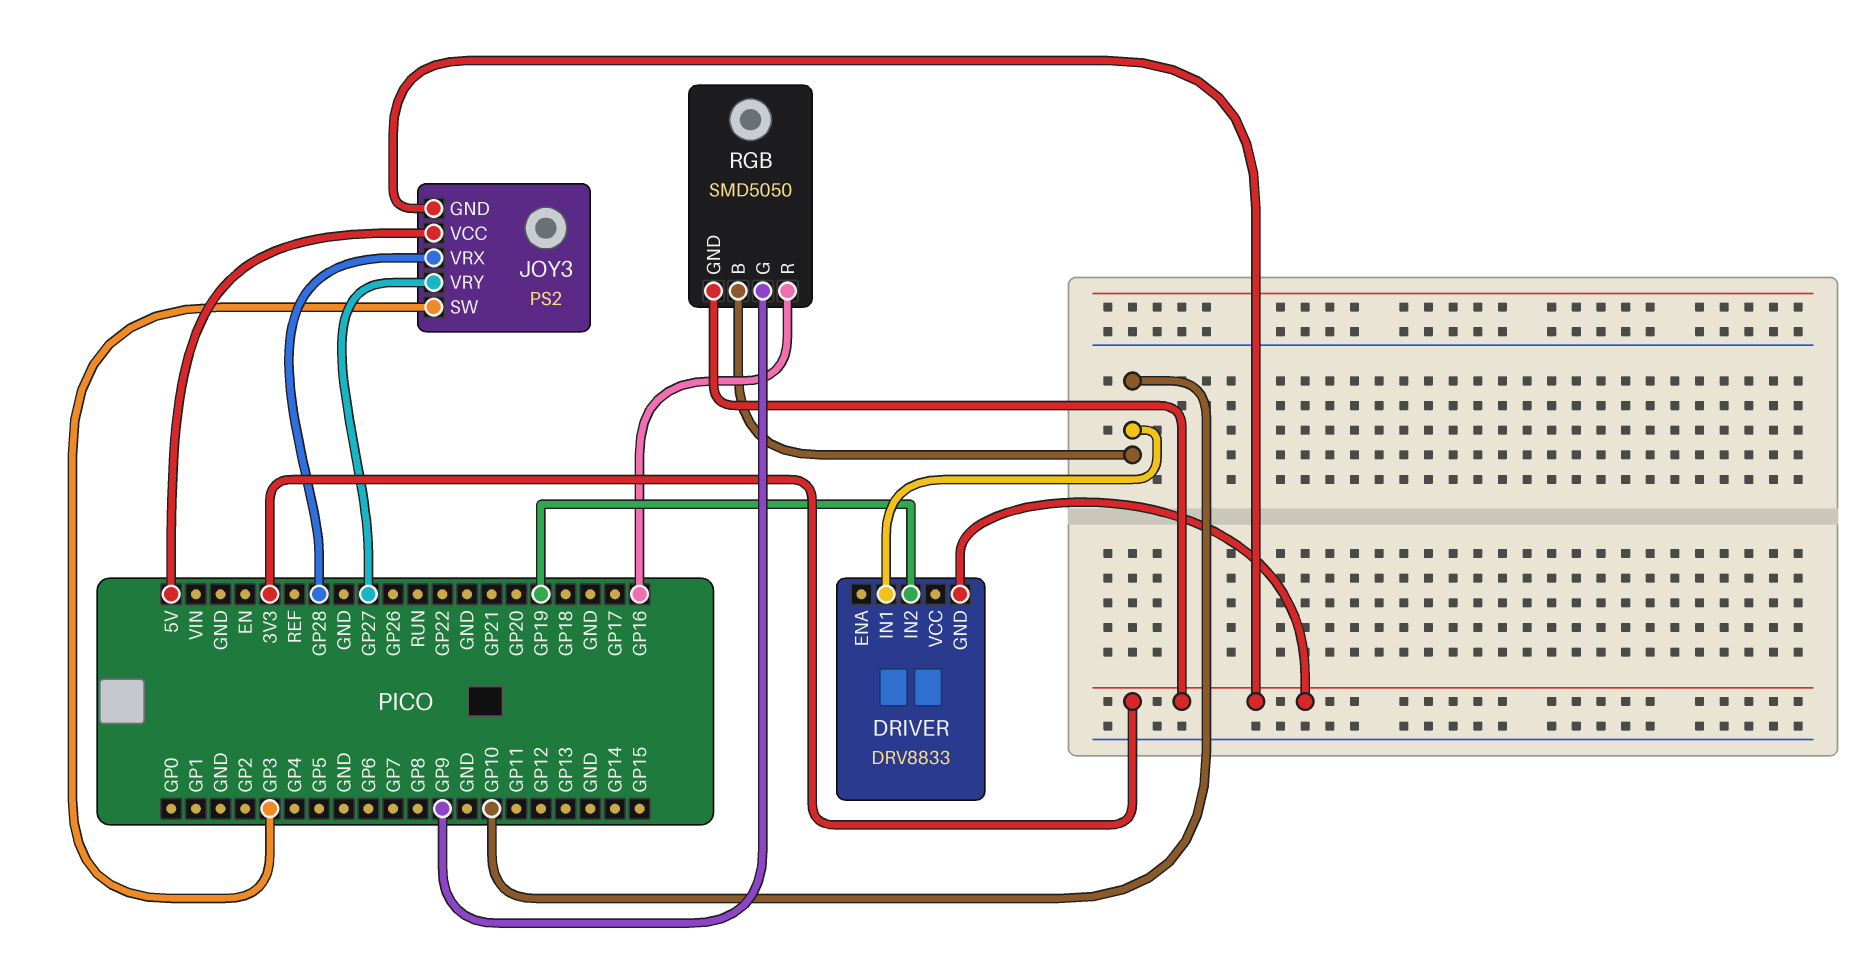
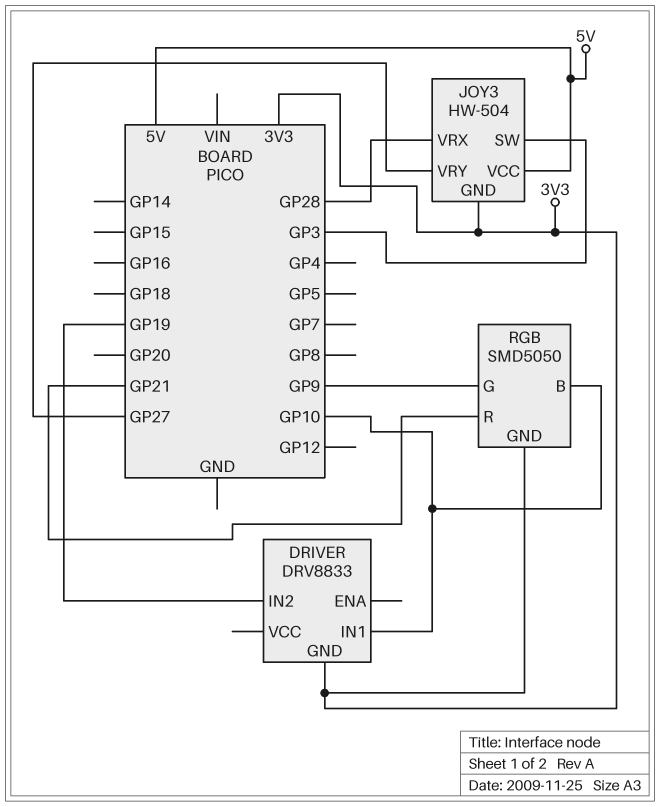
JOY3: PS2 -> HW-504
RGB pin R: GP16 -> GP21

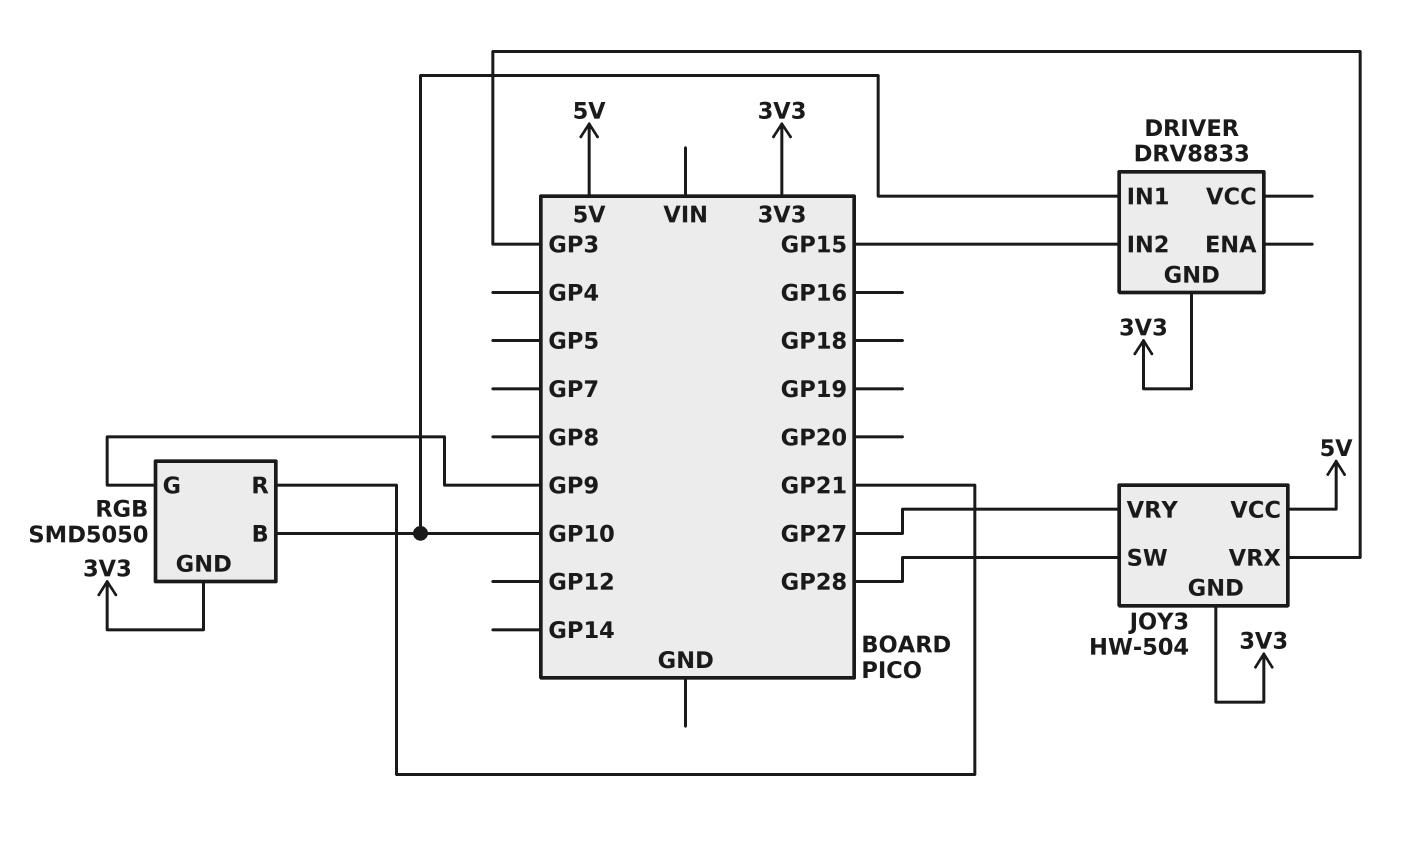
DRIVER pin IN2: GP19 -> GP15
JOY3 pin SW: GP3 -> GP28
JOY3 pin VRX: GP28 -> GP3

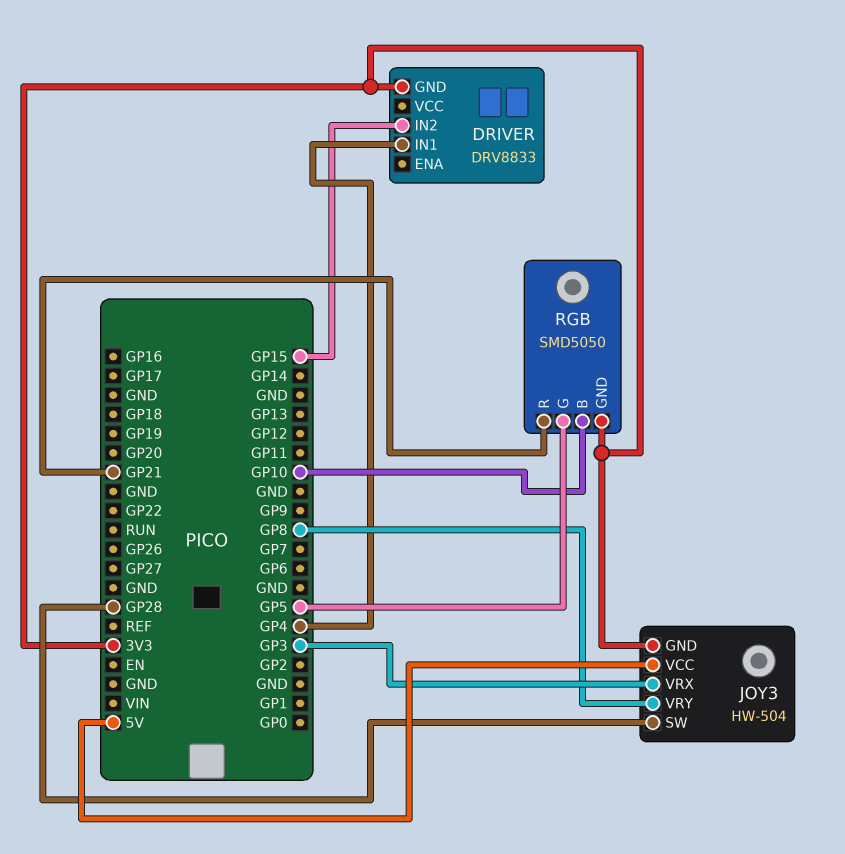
DRIVER pin IN1: GP10 -> GP4
JOY3 pin VRY: GP27 -> GP8
RGB pin G: GP9 -> GP5

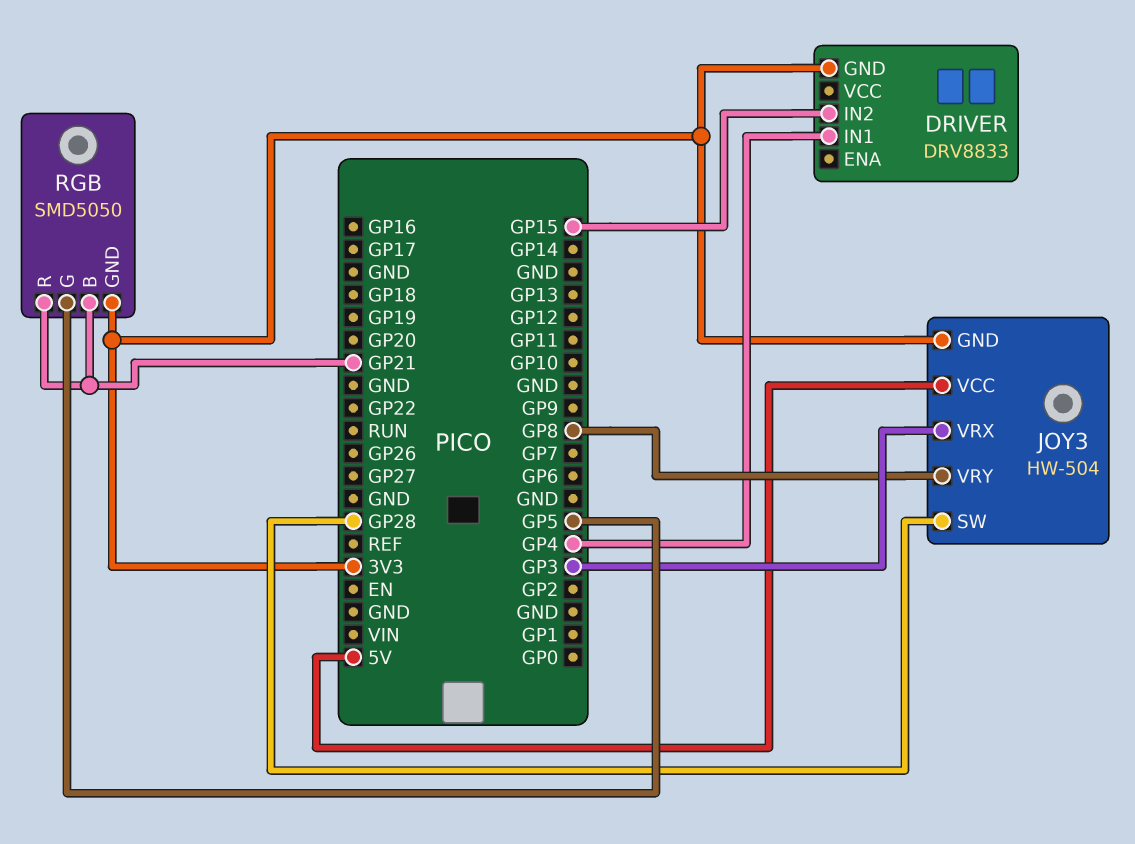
RGB pin B: GP10 -> GP21

